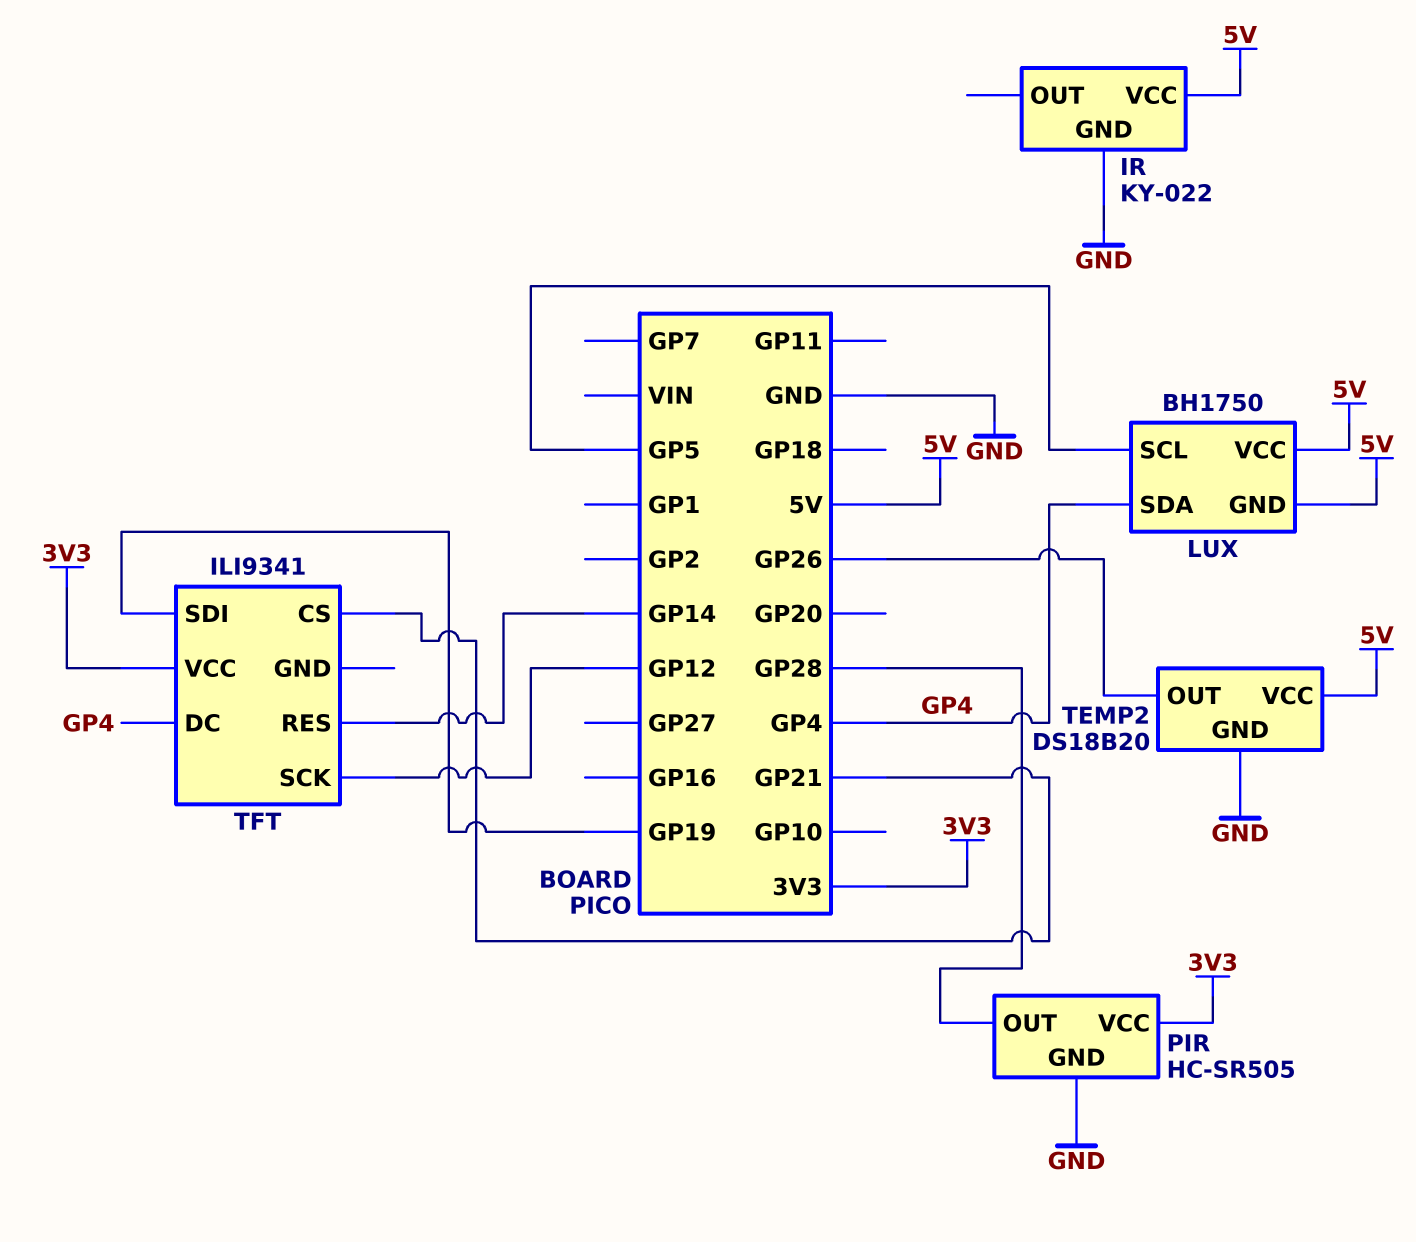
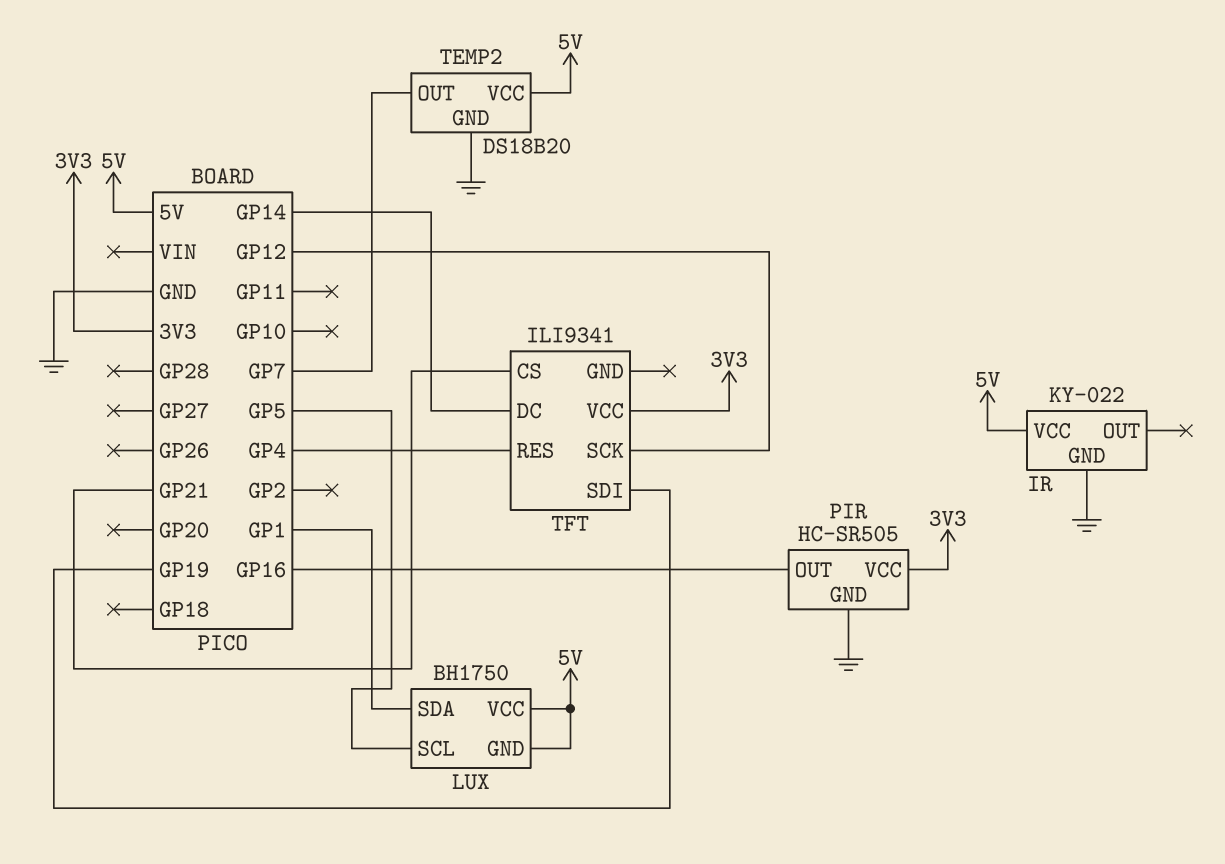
LUX pin SDA: GP4 -> GP1
PIR pin OUT: GP28 -> GP16
TEMP2 pin OUT: GP26 -> GP7
TFT pin DC: GP4 -> GP14
TFT pin RES: GP14 -> GP4

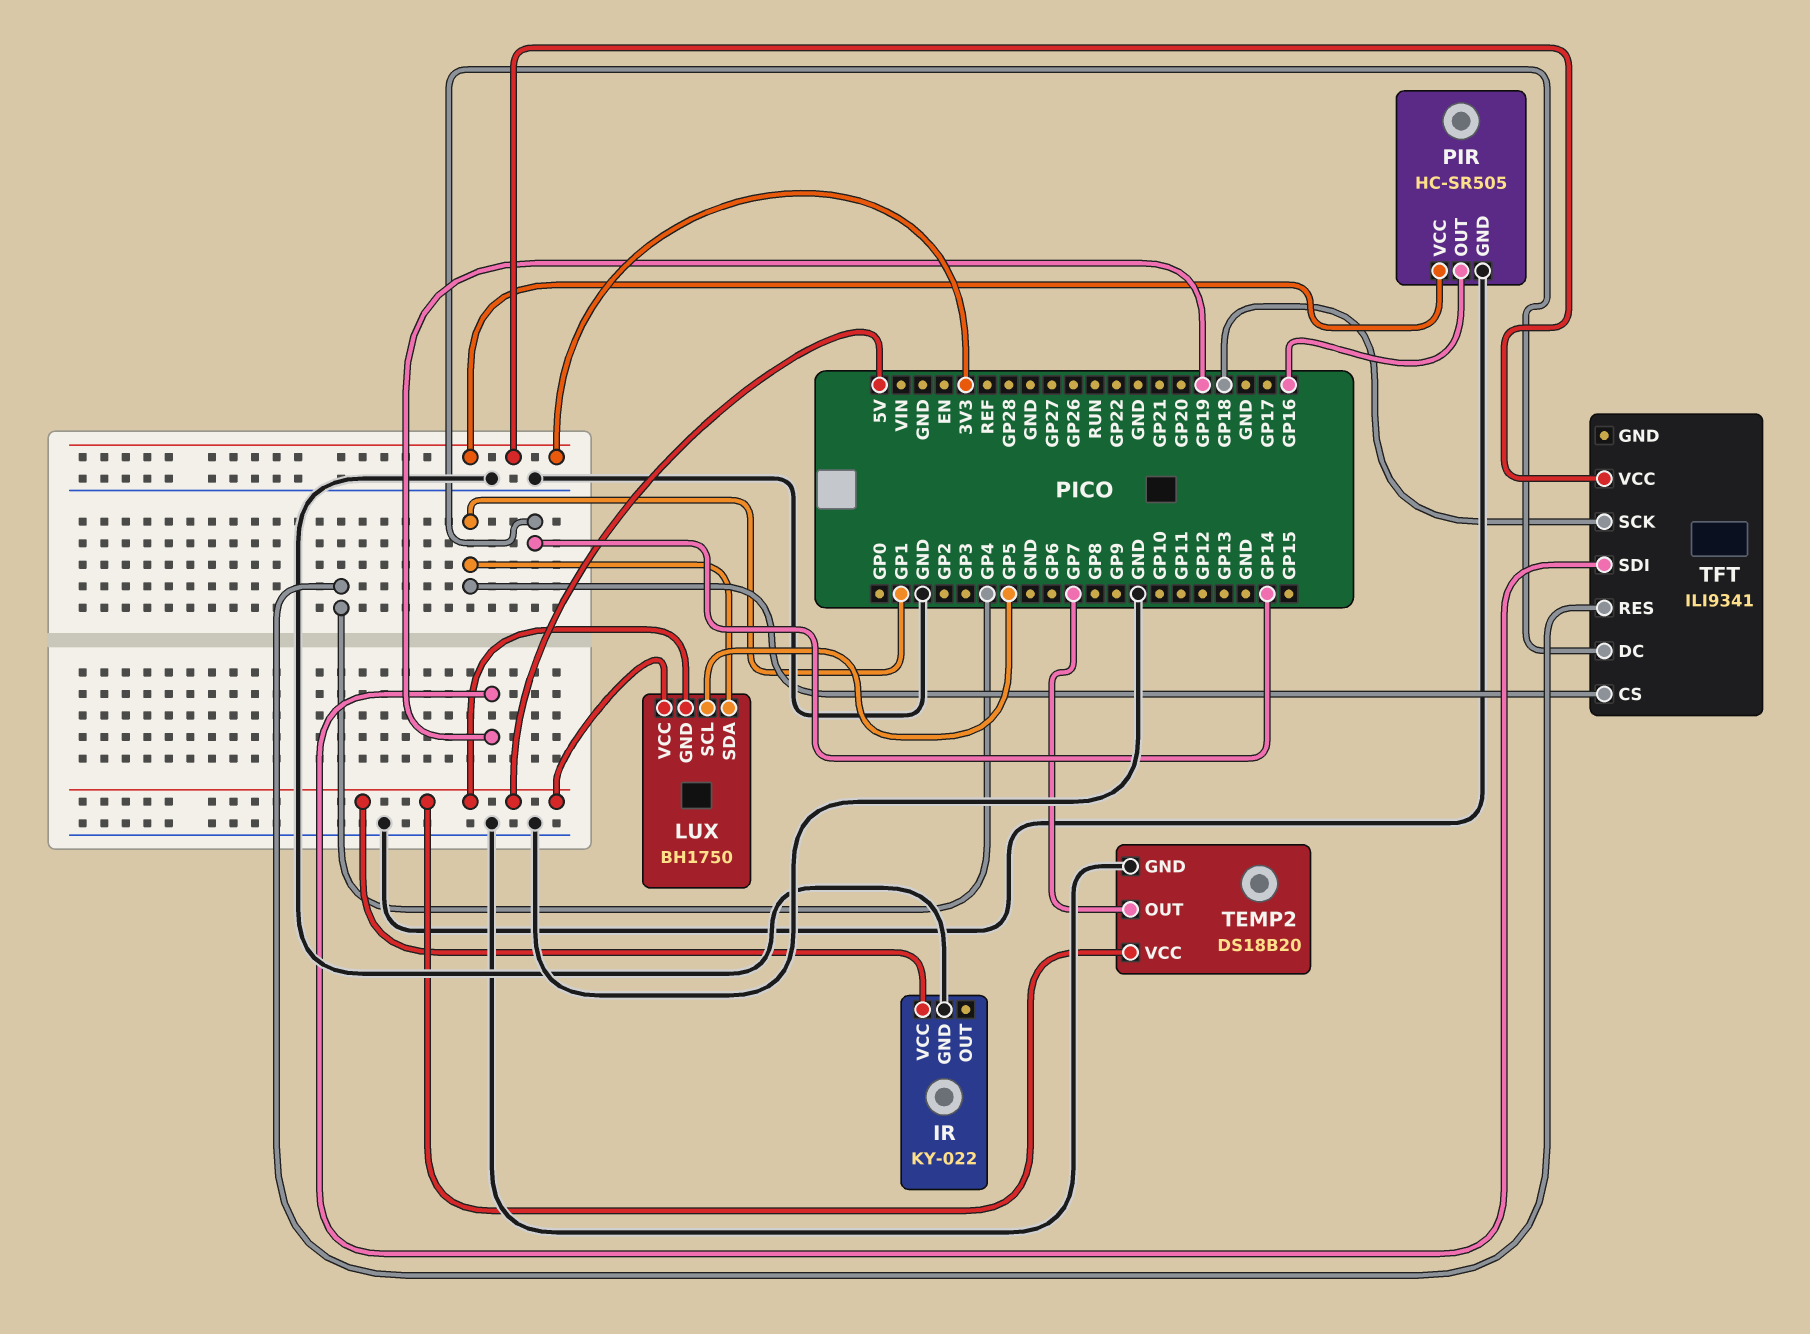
TFT pin CS: GP21 -> GP1
TFT pin SCK: GP12 -> GP18

